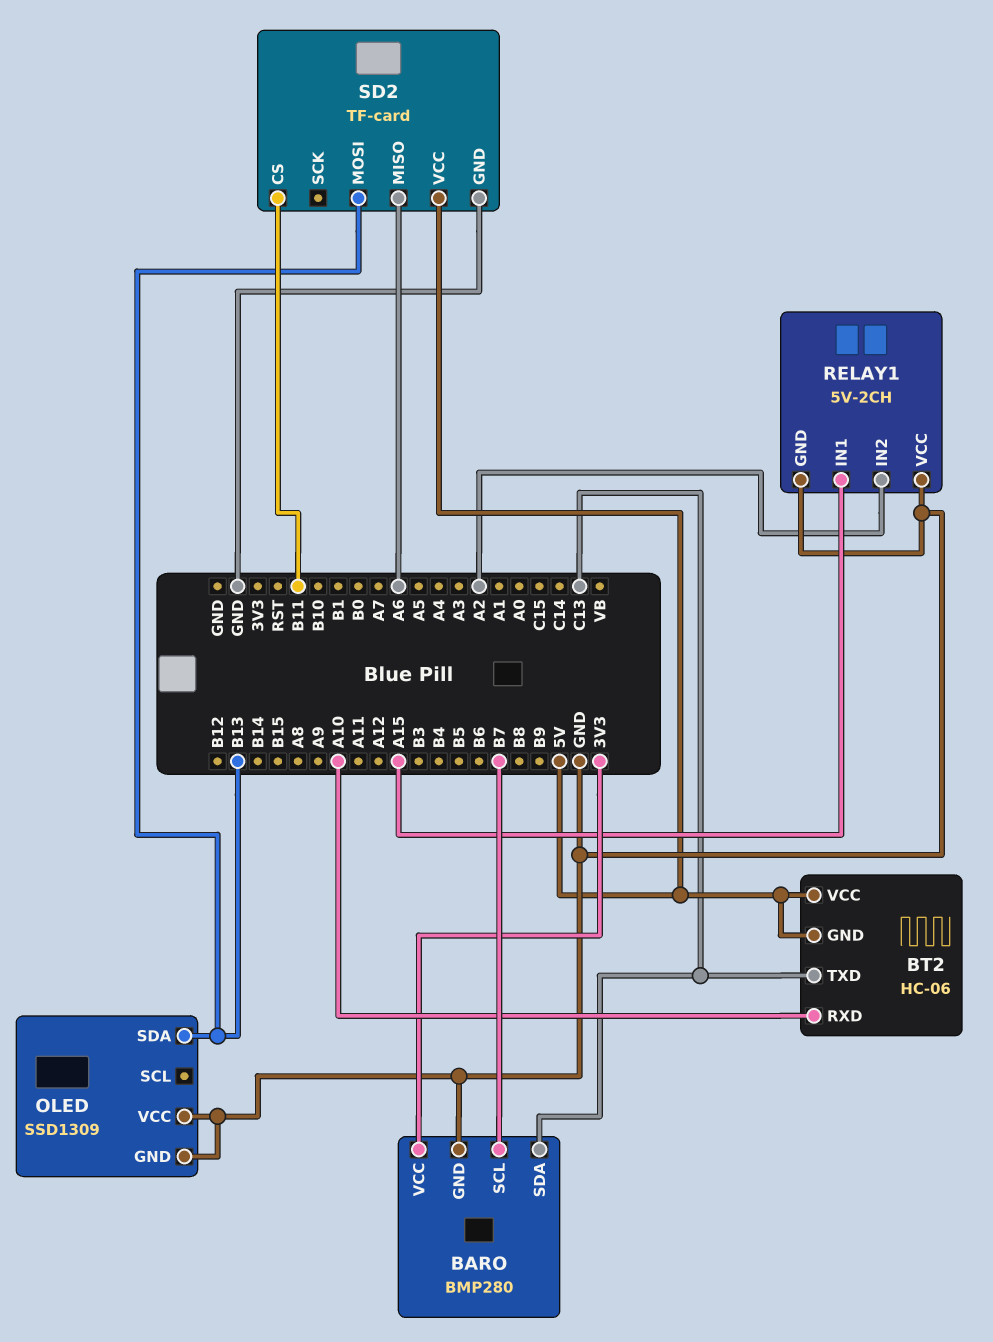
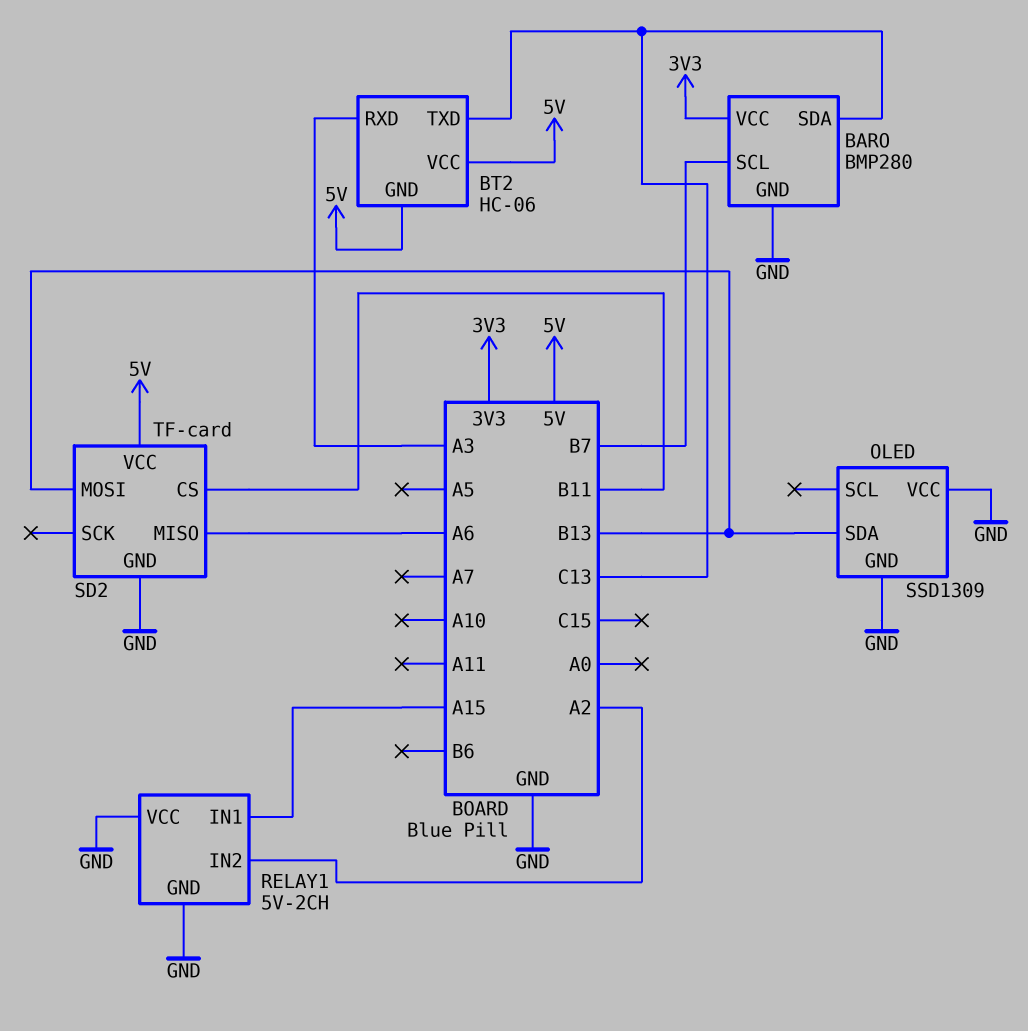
BT2 pin RXD: A10 -> A3

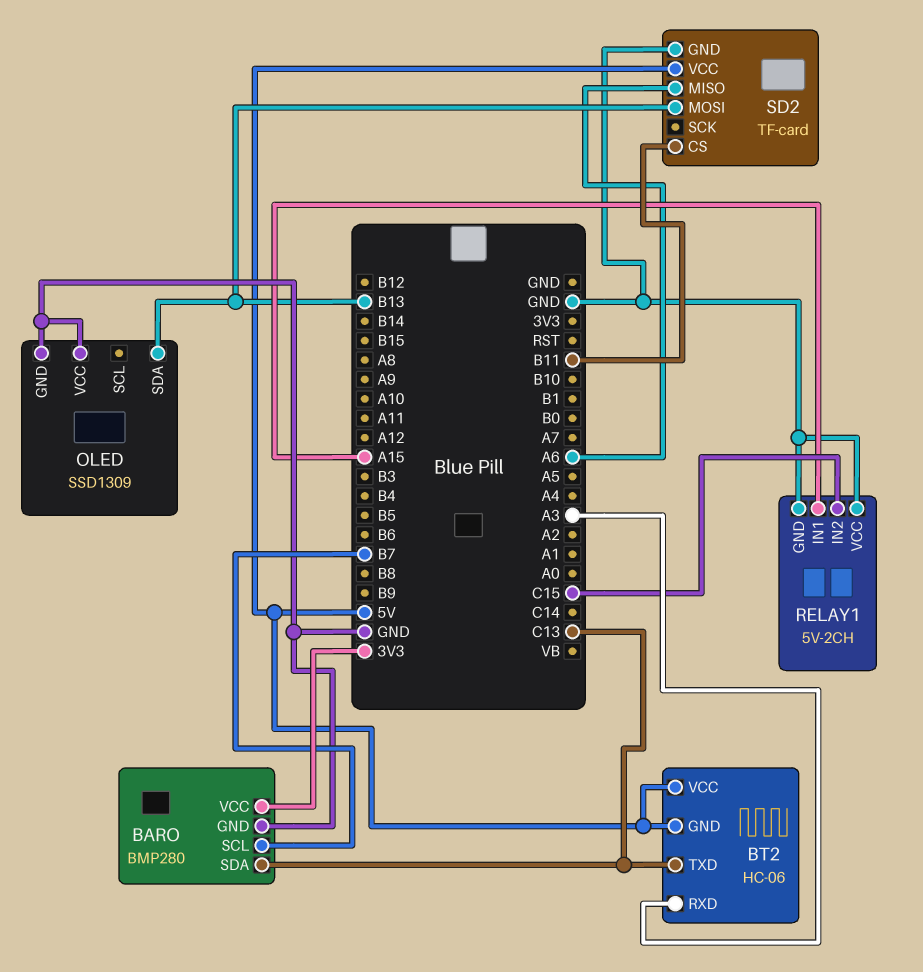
RELAY1 pin IN2: A2 -> C15

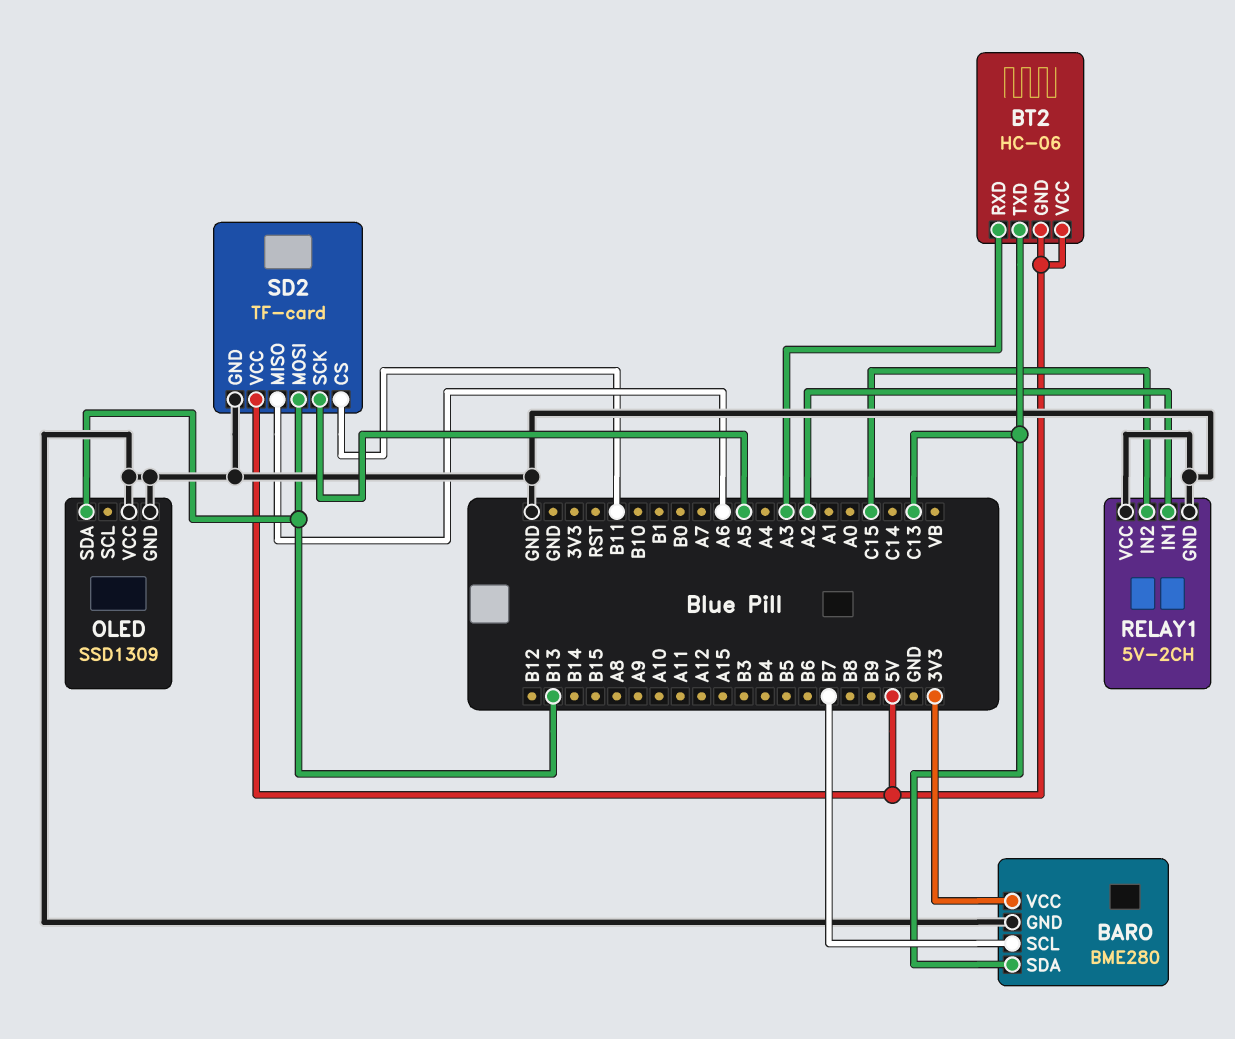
BARO: BMP280 -> BME280
RELAY1 pin IN1: A15 -> A2
SD2 pin SCK: none -> A5

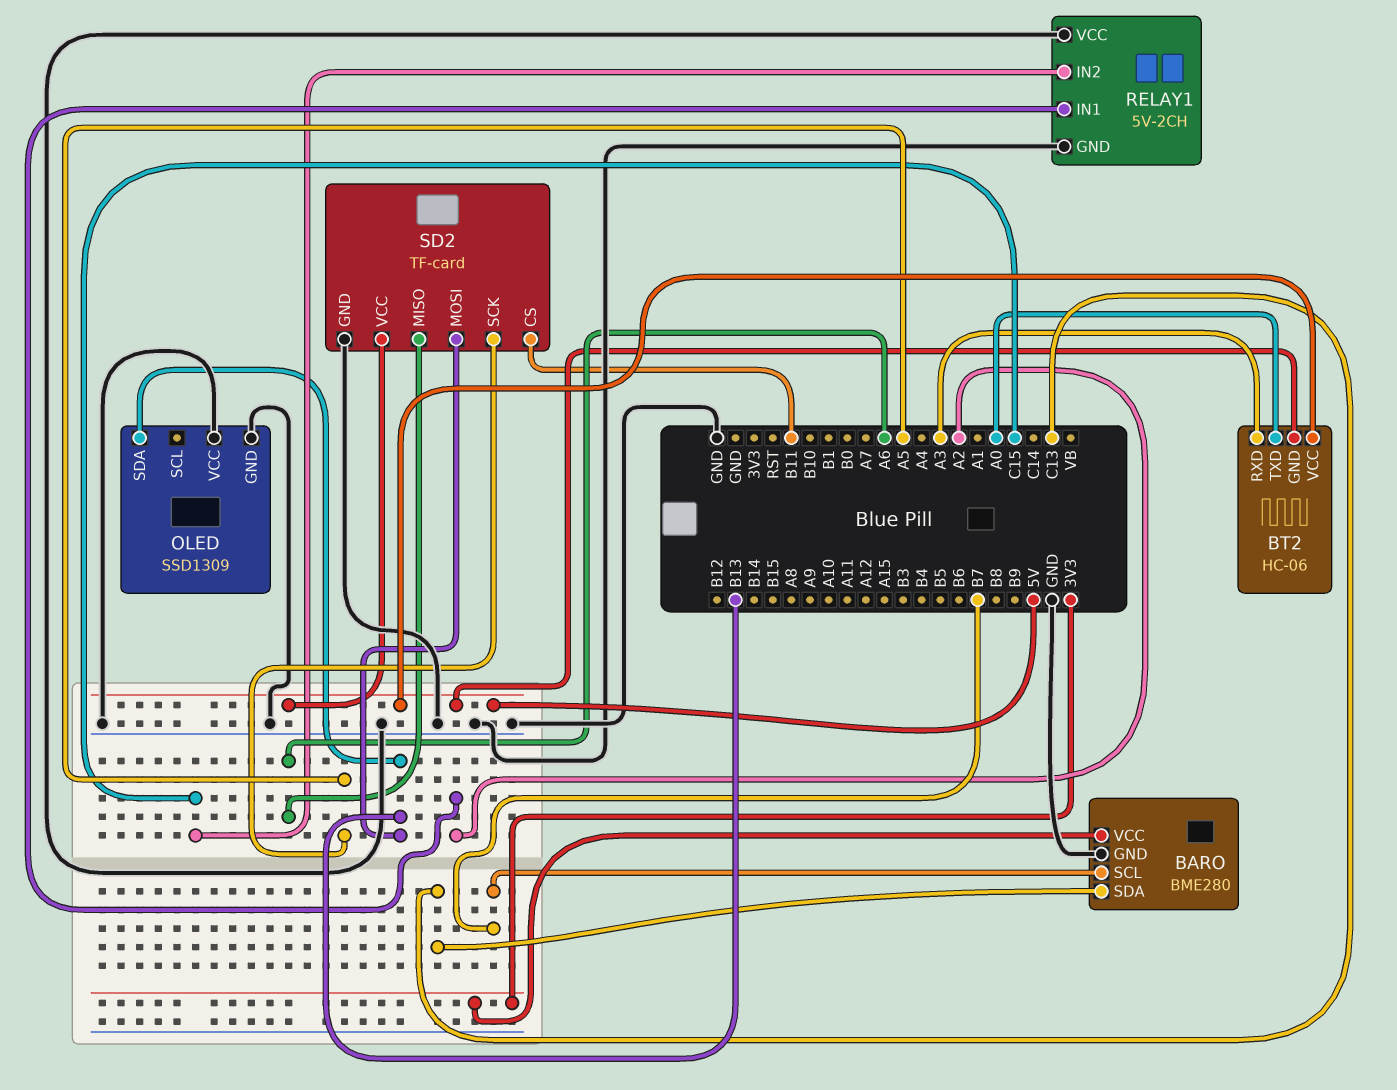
BT2 pin TXD: C13 -> A0

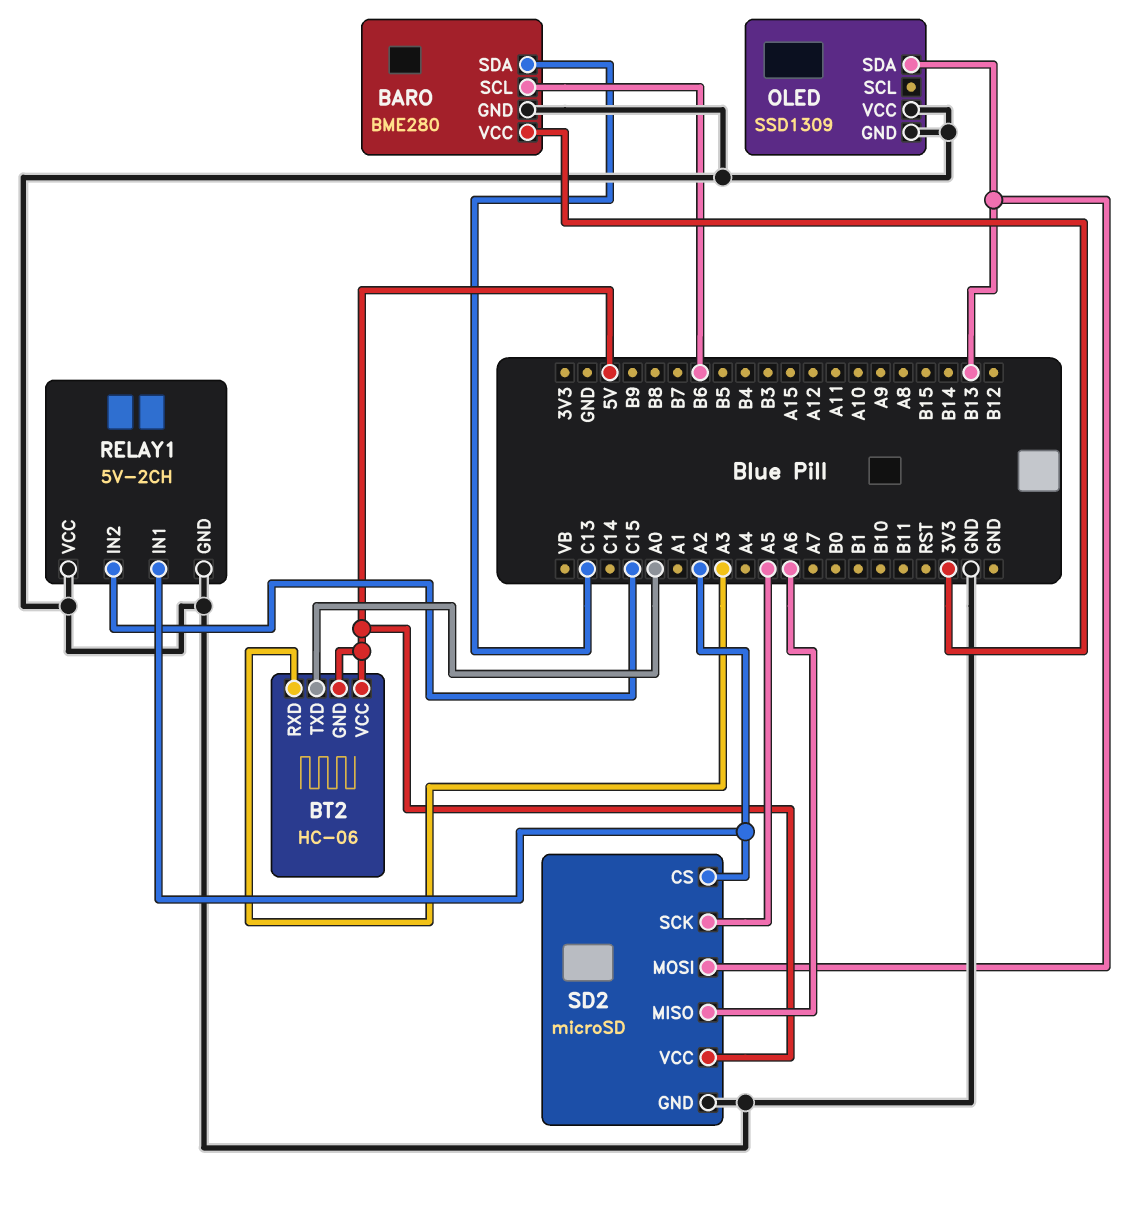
BARO pin SCL: B7 -> B6
SD2: TF-card -> microSD
SD2 pin CS: B11 -> A2

